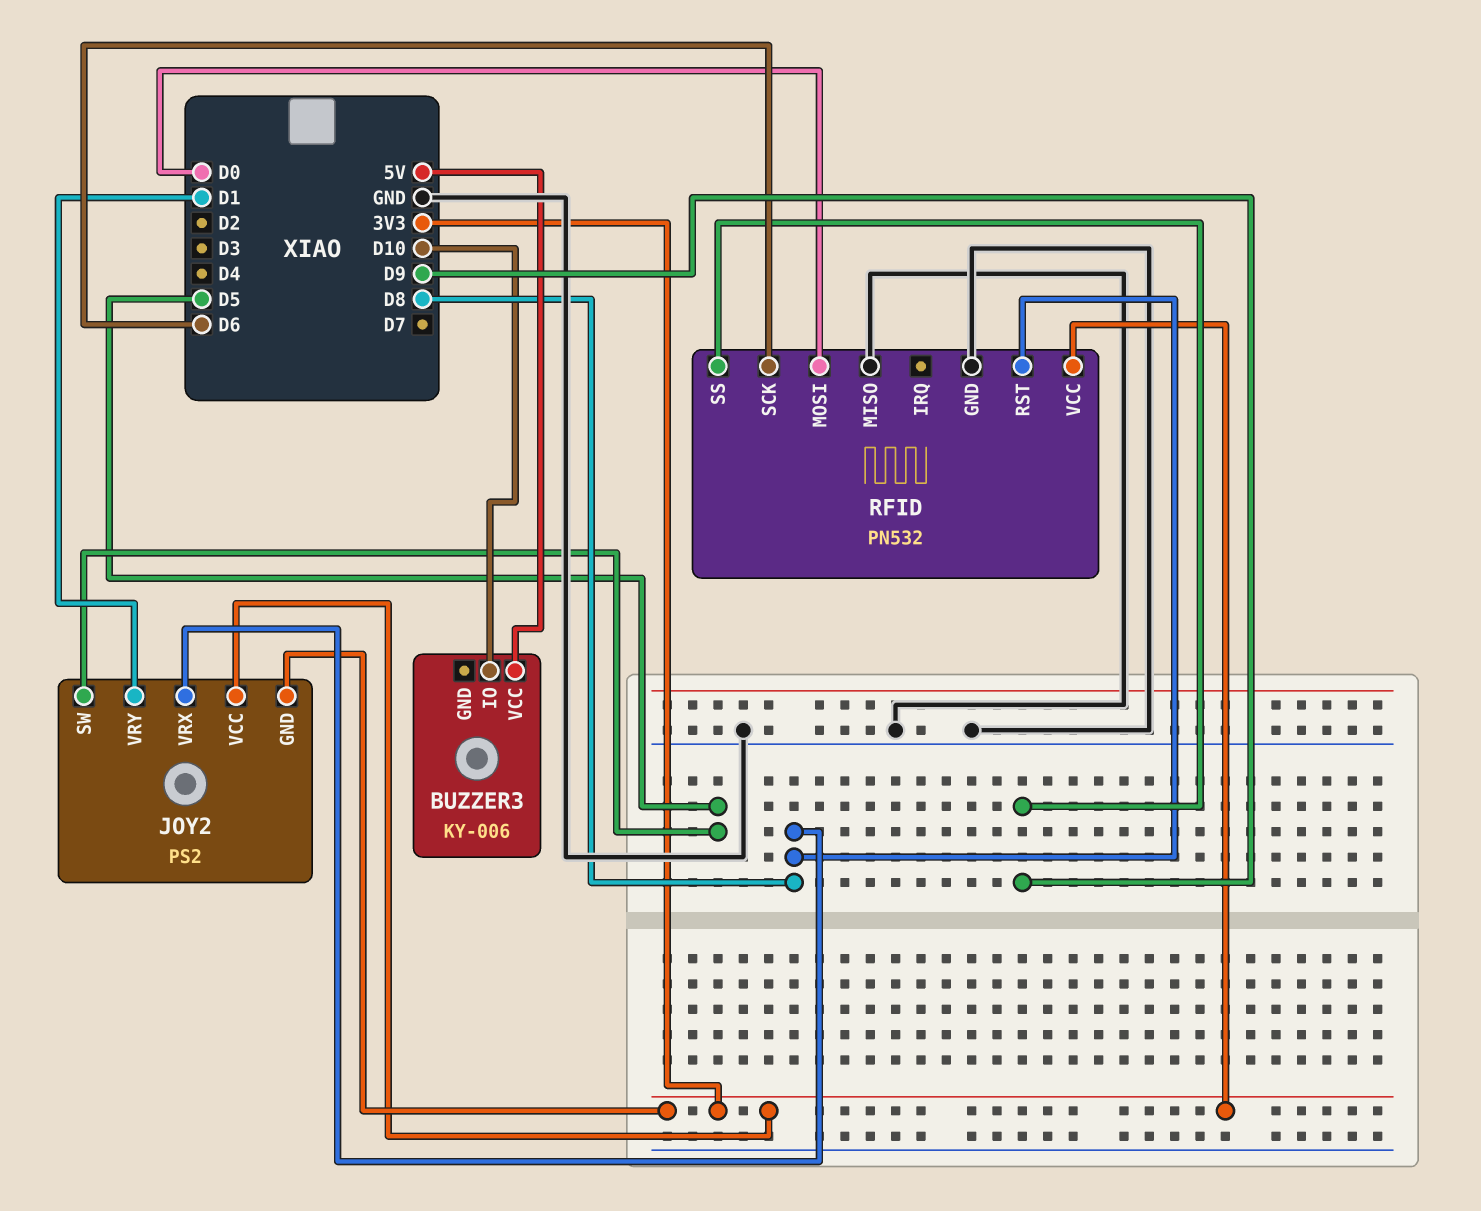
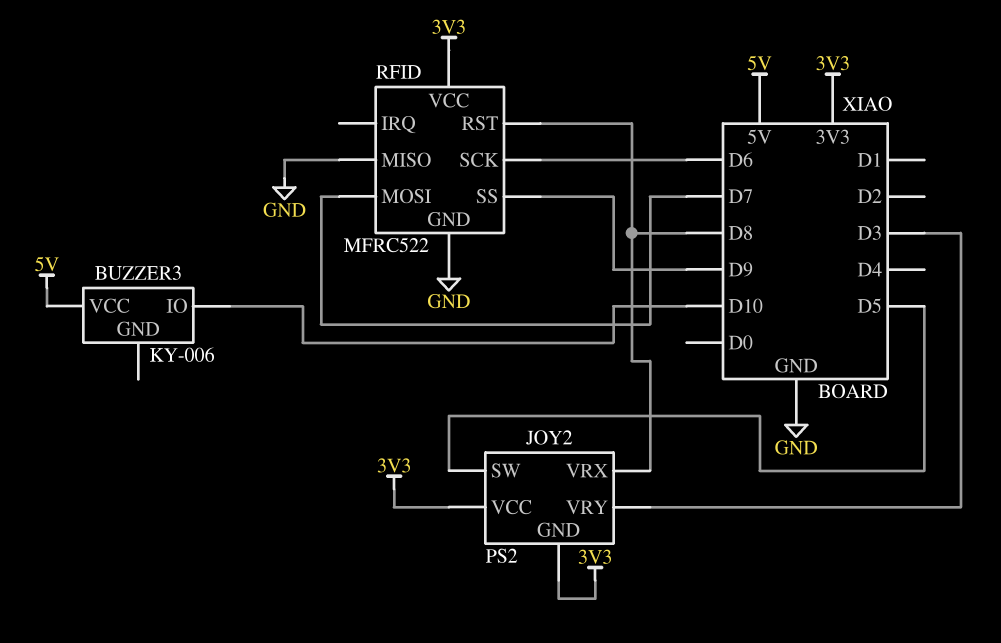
JOY2 pin VRY: D1 -> D3
RFID: PN532 -> MFRC522
RFID pin MOSI: D0 -> D7

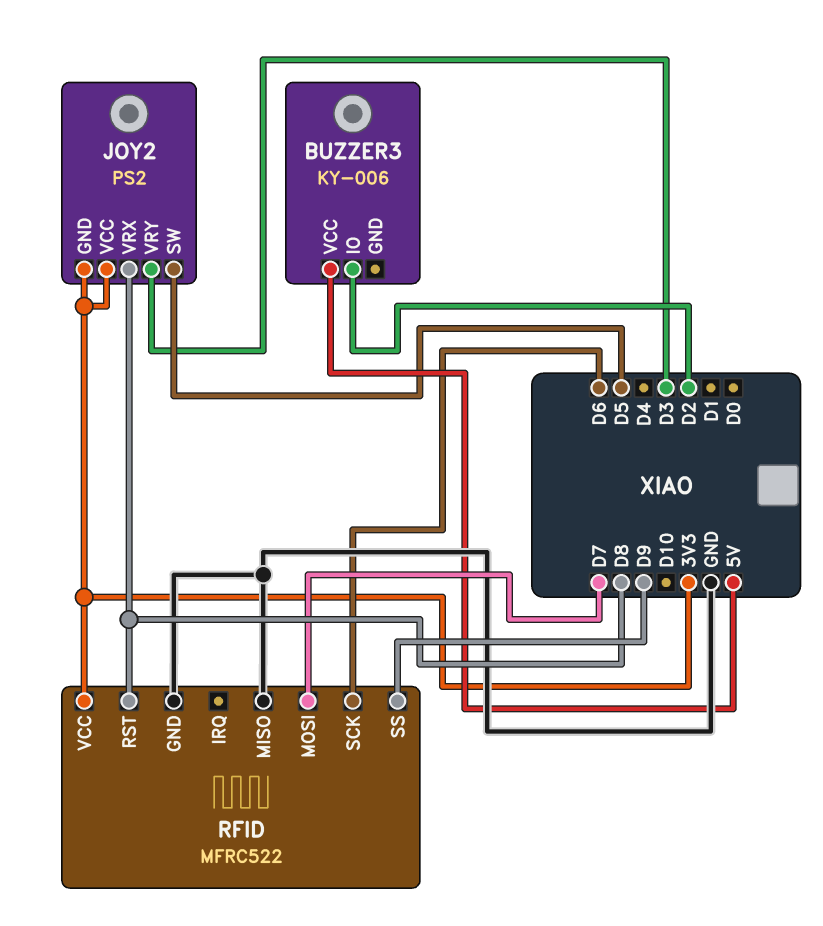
BUZZER3 pin IO: D10 -> D2

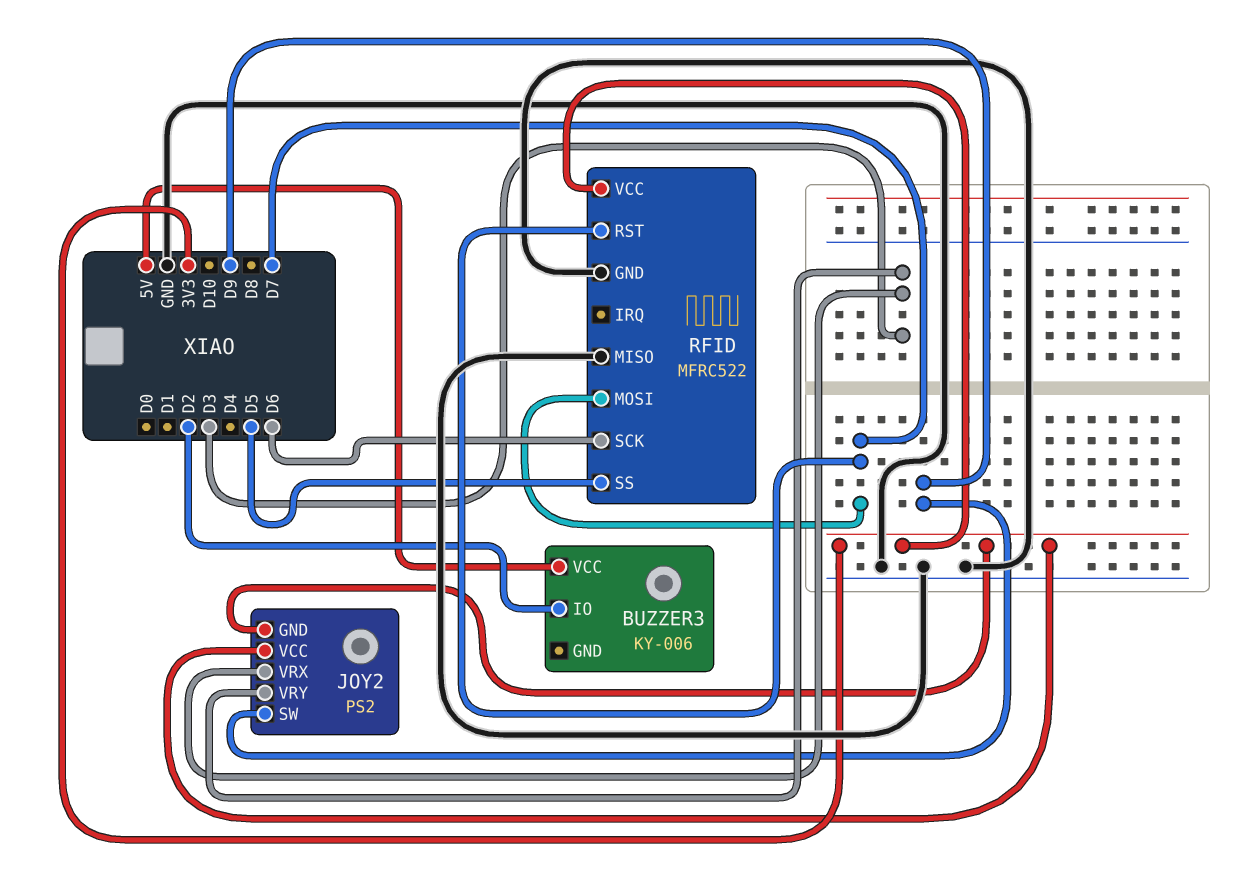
JOY2 pin SW: D5 -> D9
JOY2 pin VRX: D8 -> D3
RFID pin RST: D8 -> D7
RFID pin SS: D9 -> D5

